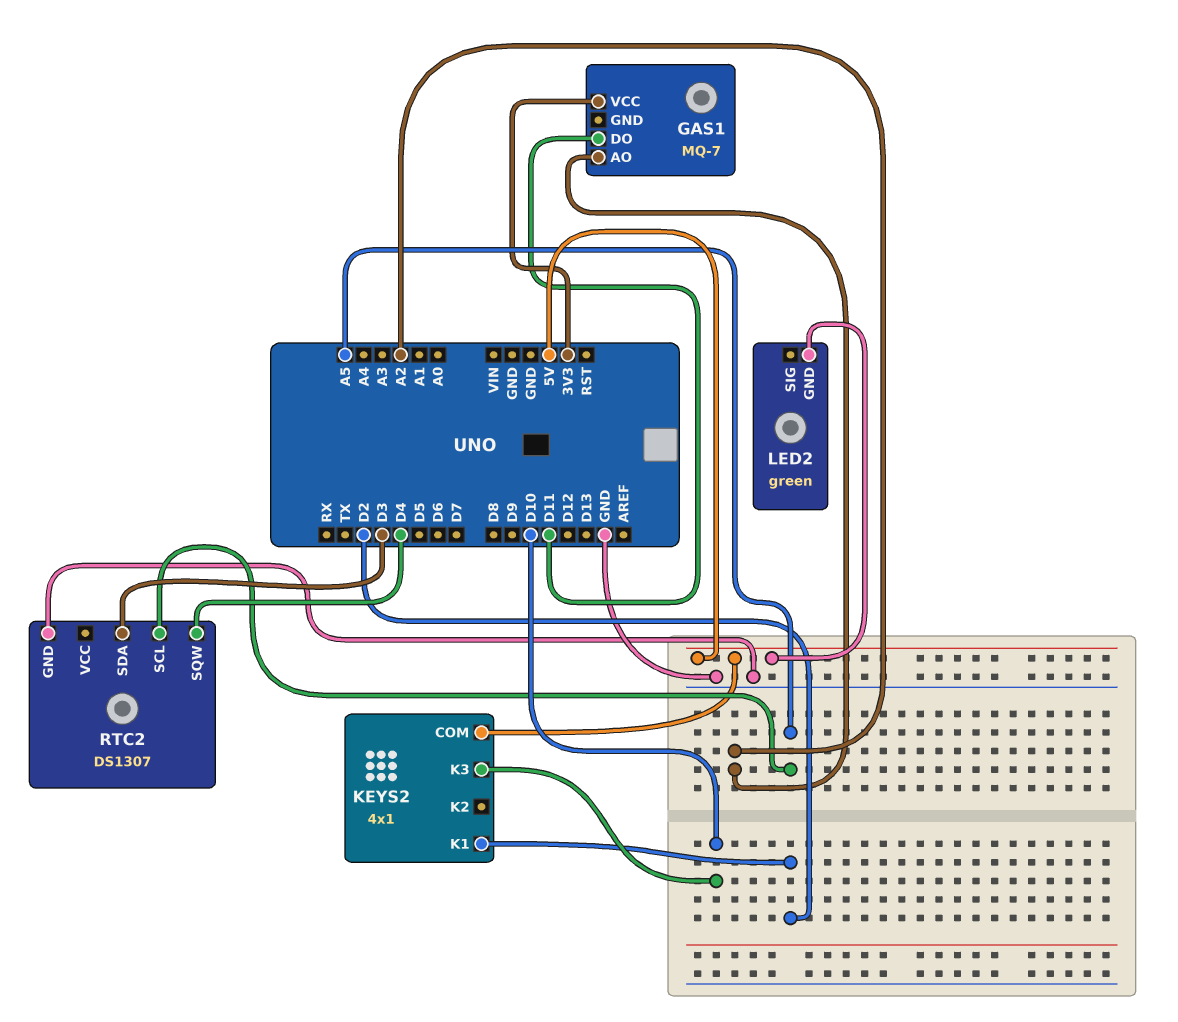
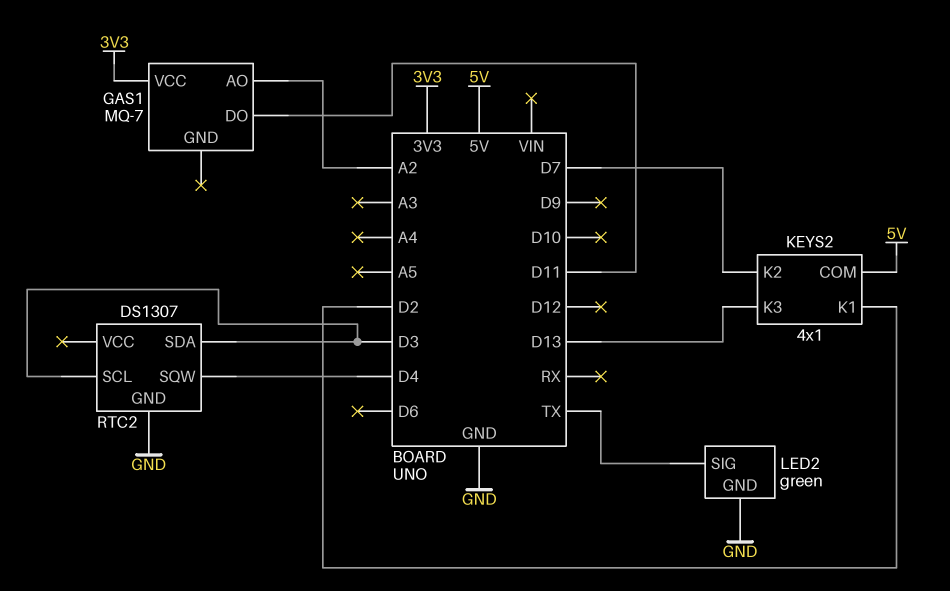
KEYS2 pin K2: none -> D7
KEYS2 pin K3: D10 -> D13
LED2 pin GND: 5V -> GND
LED2 pin SIG: none -> TX
RTC2 pin SCL: A5 -> D3

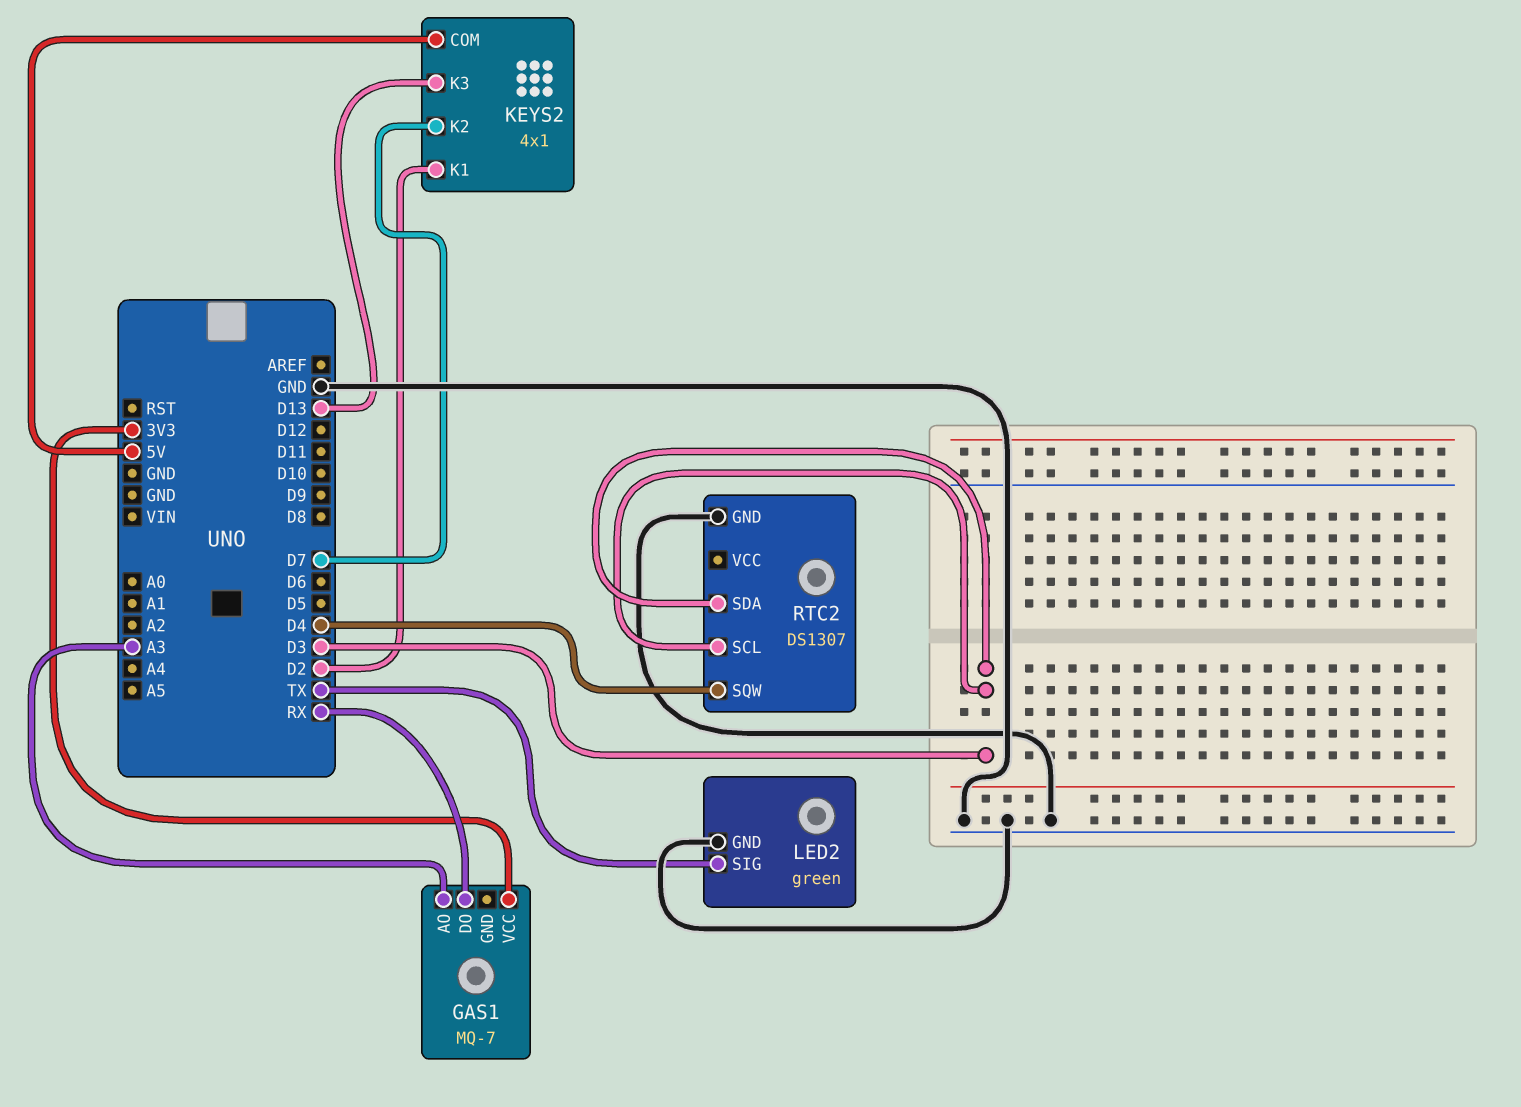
GAS1 pin AO: A2 -> A3
GAS1 pin DO: D11 -> RX

